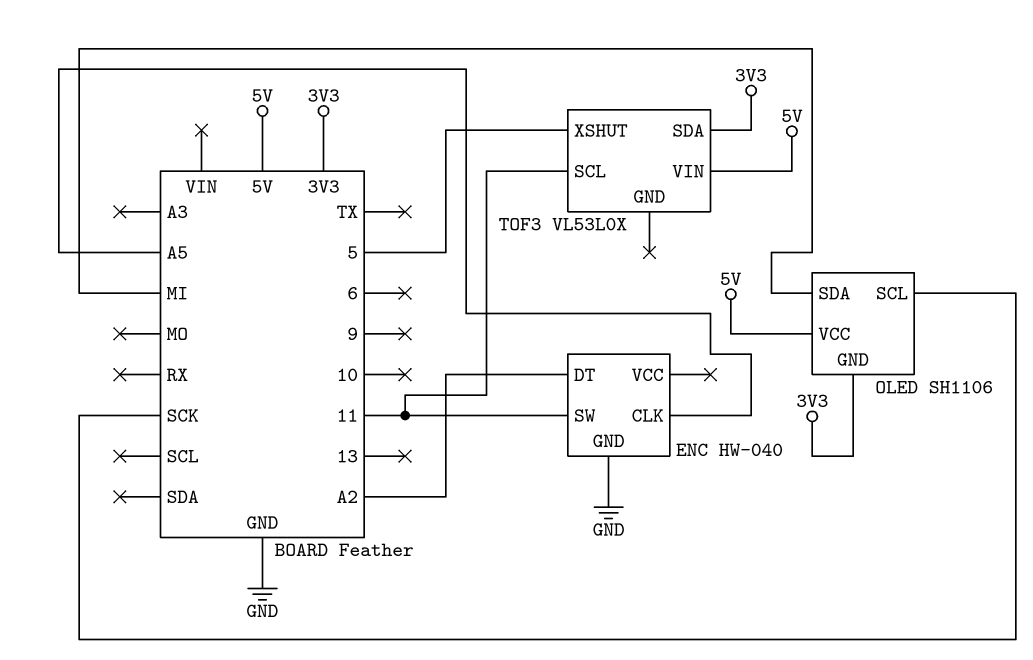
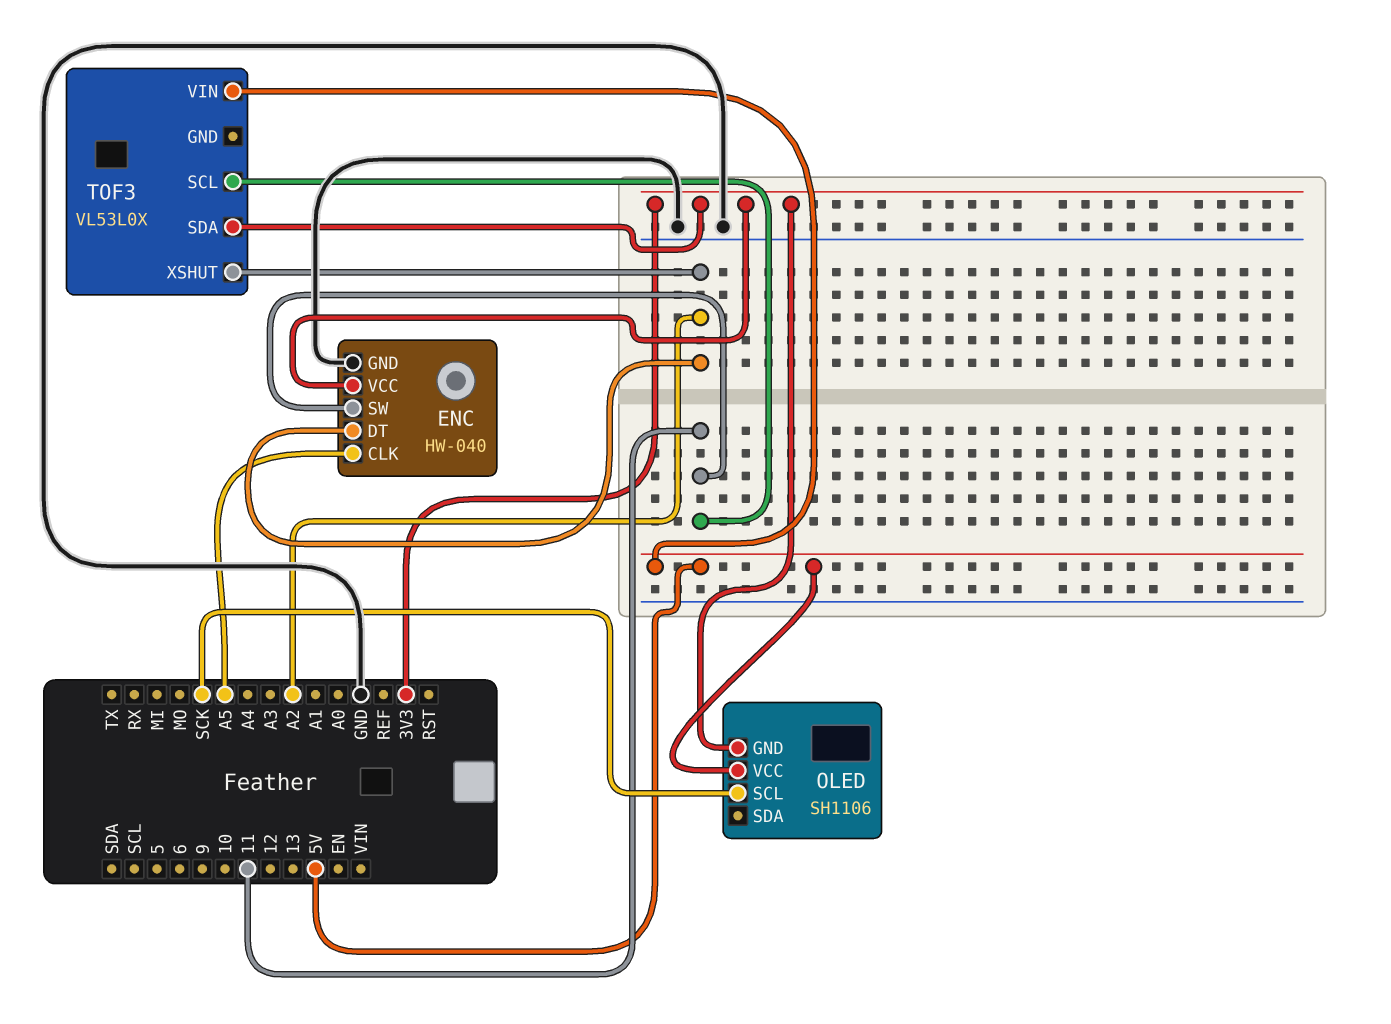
ENC pin VCC: none -> 3V3
OLED pin SDA: MI -> none
TOF3 pin XSHUT: 5 -> A2

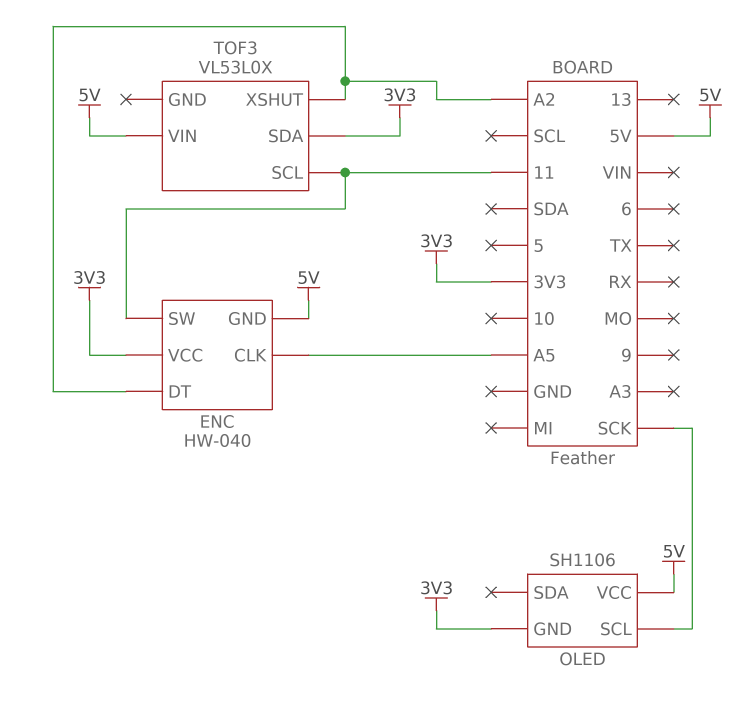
ENC pin GND: GND -> 5V

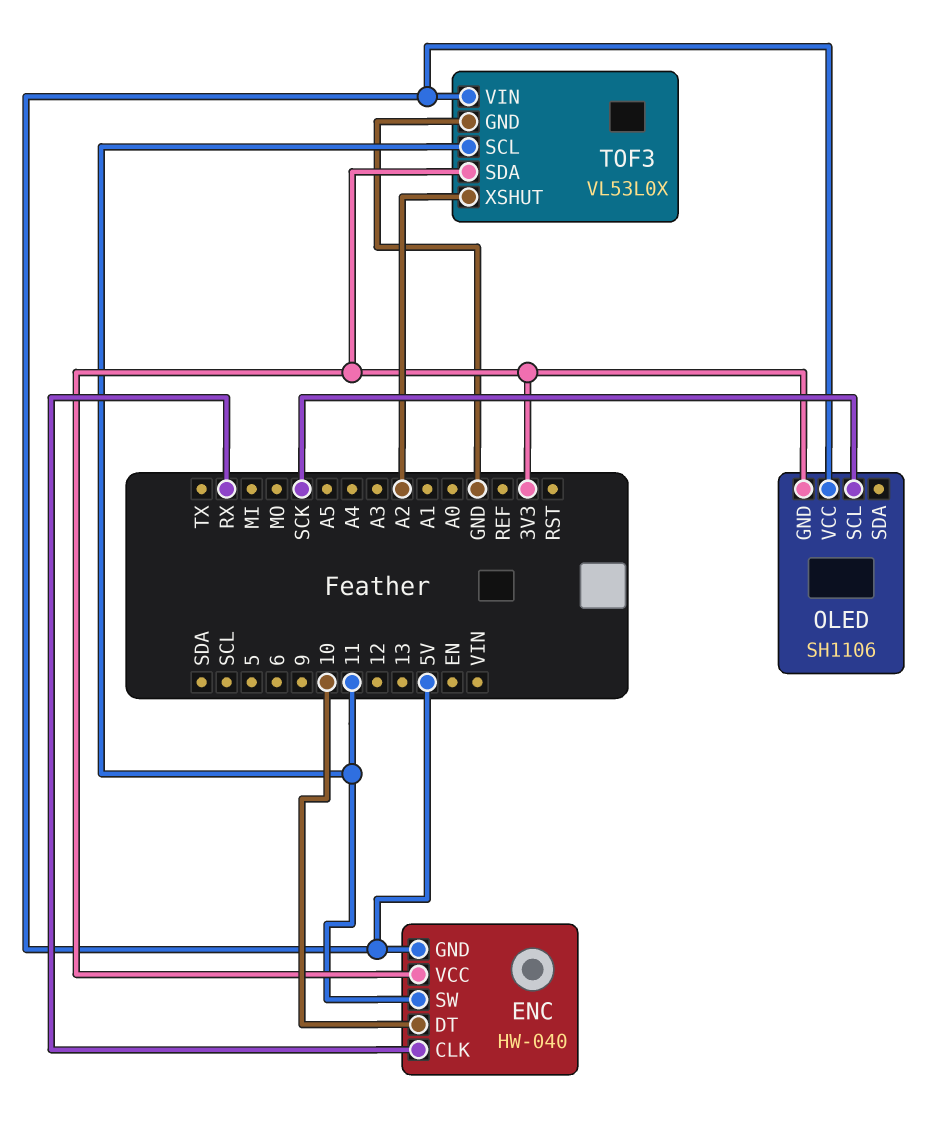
ENC pin CLK: A5 -> RX
ENC pin DT: A2 -> 10
TOF3 pin GND: none -> GND

